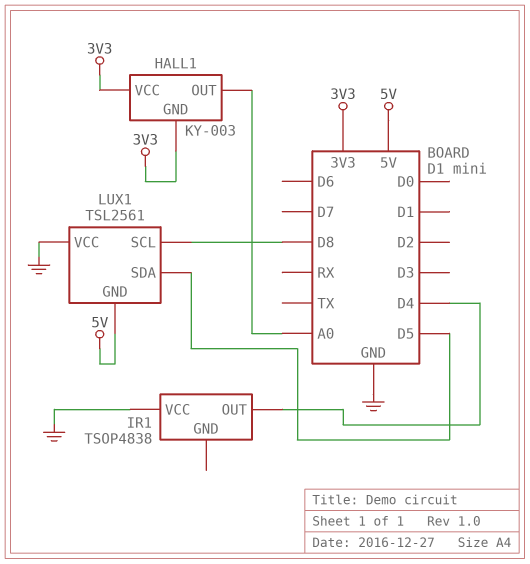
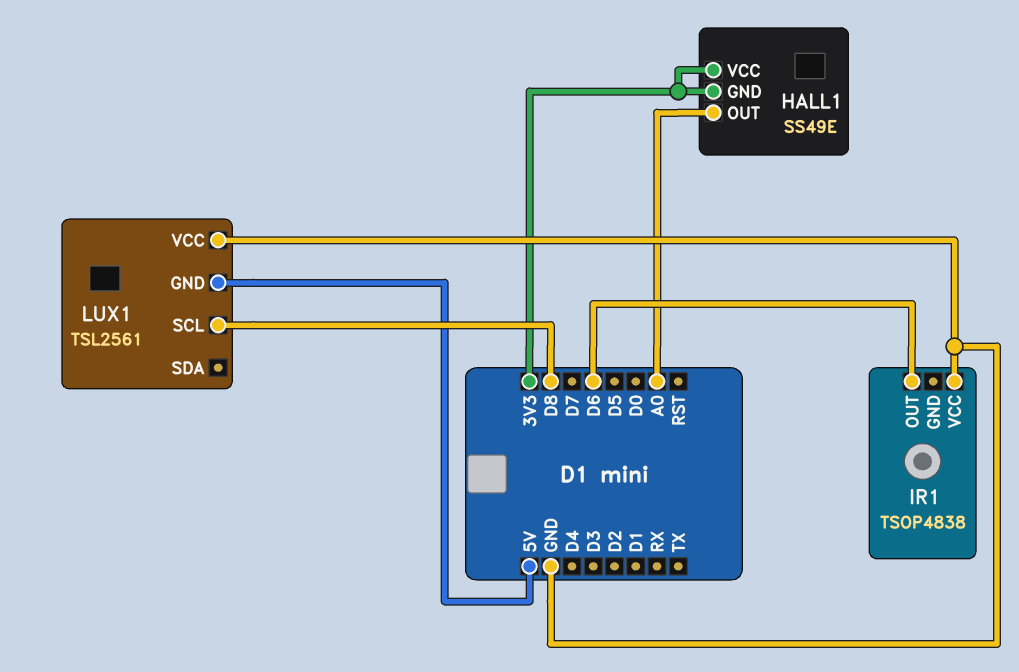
HALL1: KY-003 -> SS49E
IR1 pin OUT: D4 -> D6
LUX1 pin SDA: D5 -> none

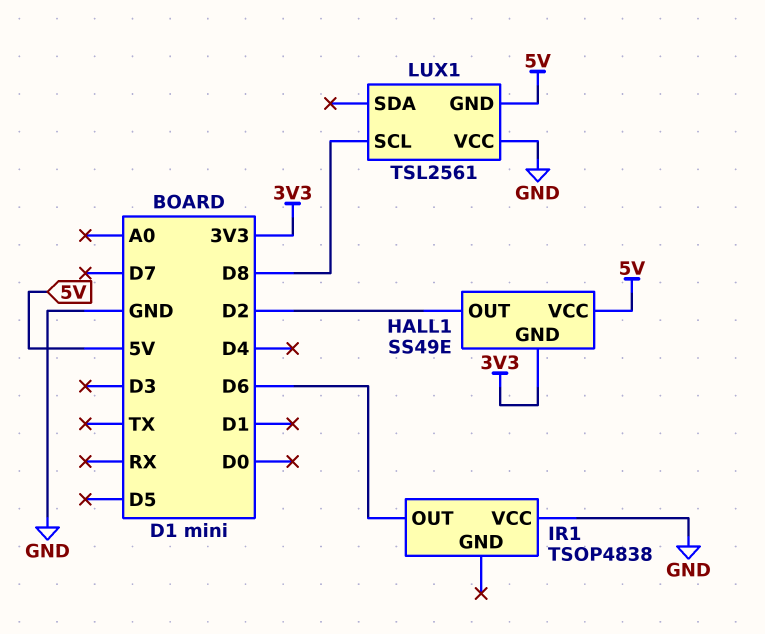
HALL1 pin OUT: A0 -> D2
HALL1 pin VCC: 3V3 -> 5V

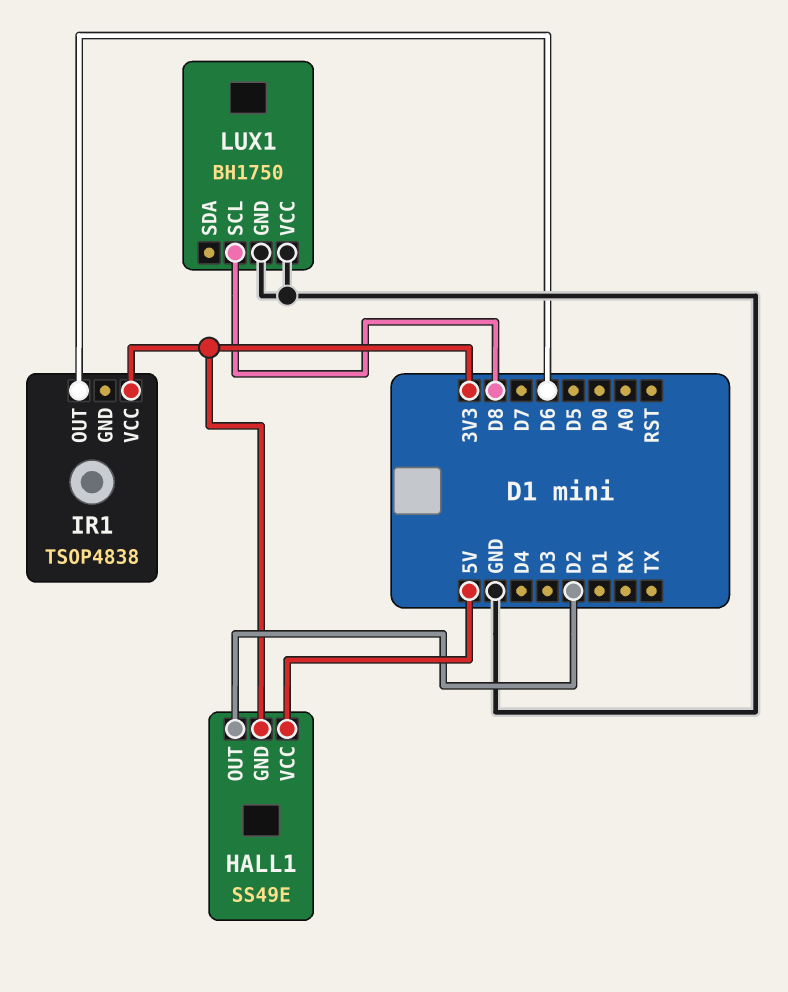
IR1 pin VCC: GND -> 3V3
LUX1: TSL2561 -> BH1750
LUX1 pin GND: 5V -> GND

